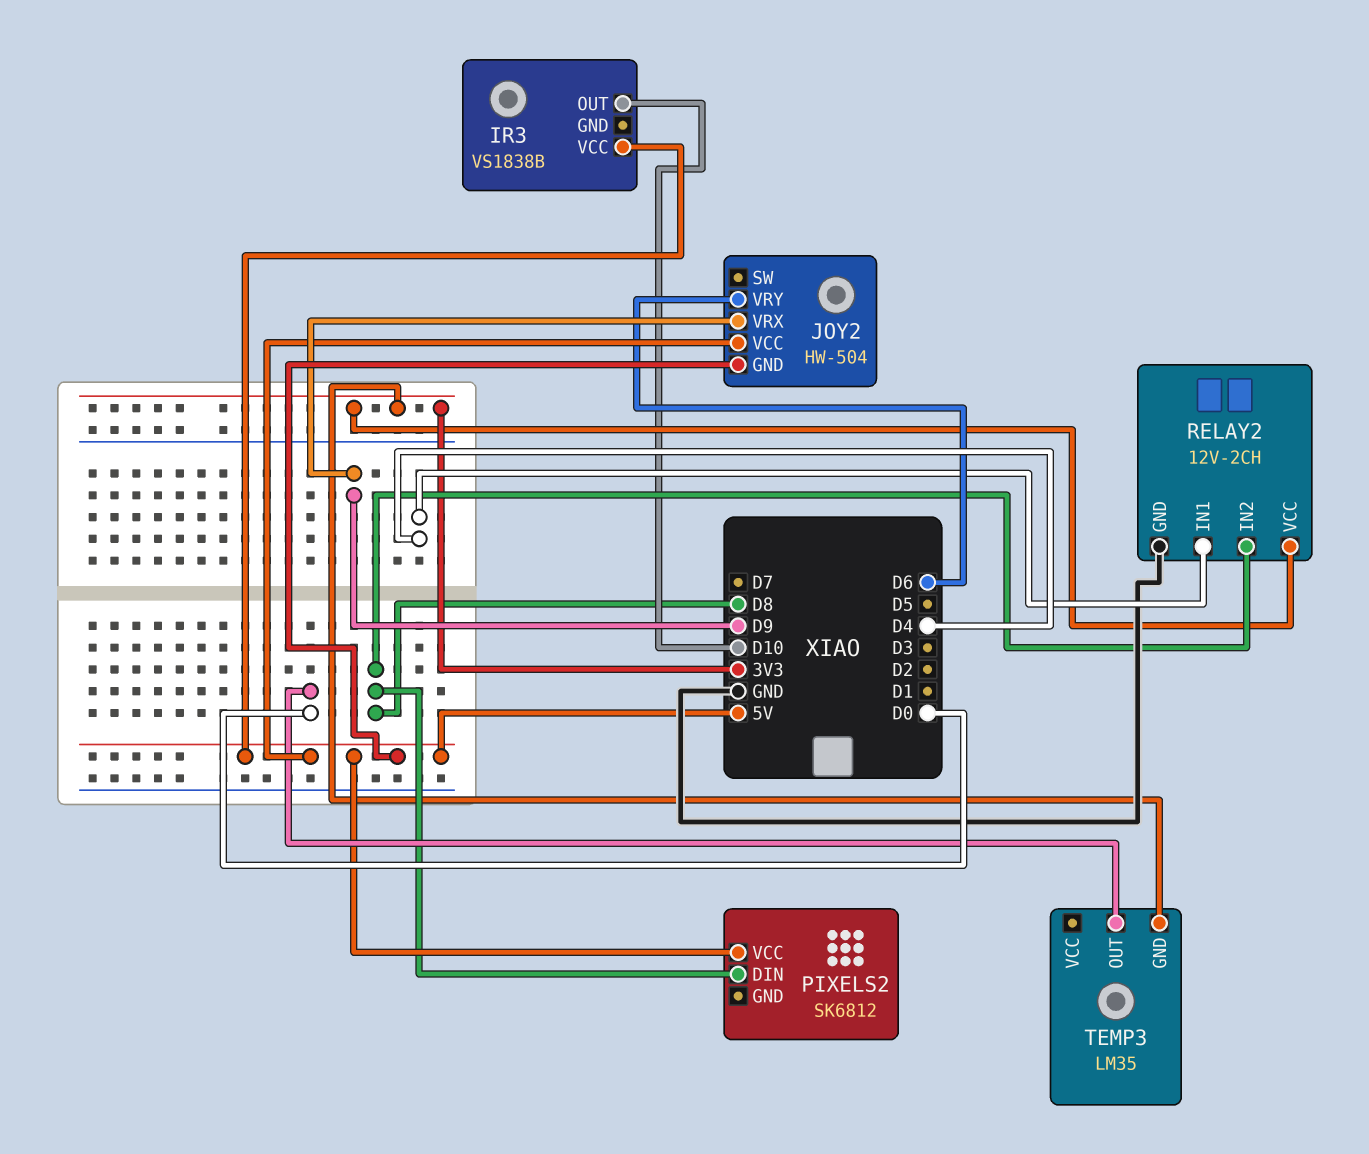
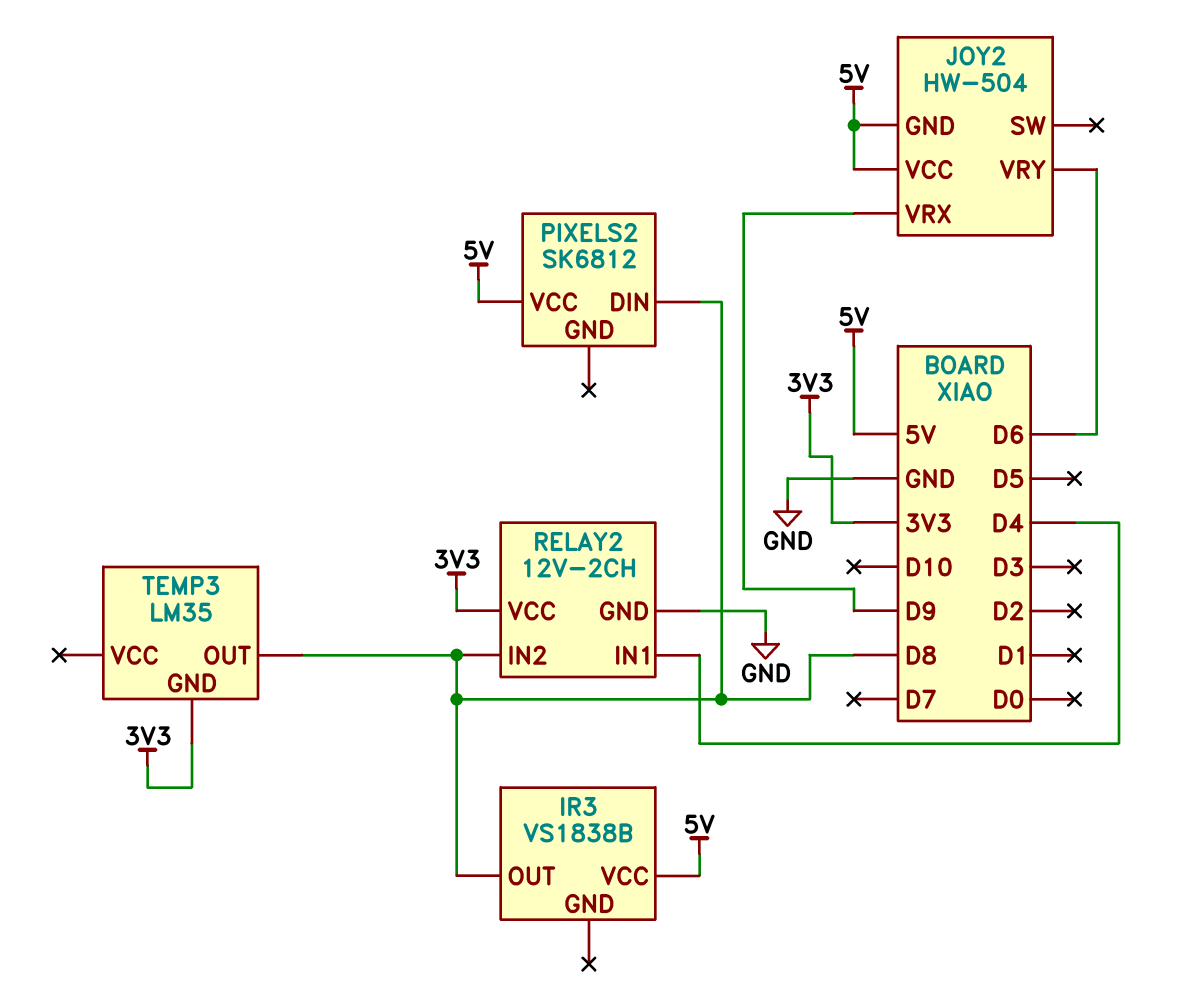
IR3 pin OUT: D10 -> D8
TEMP3 pin OUT: D0 -> D8

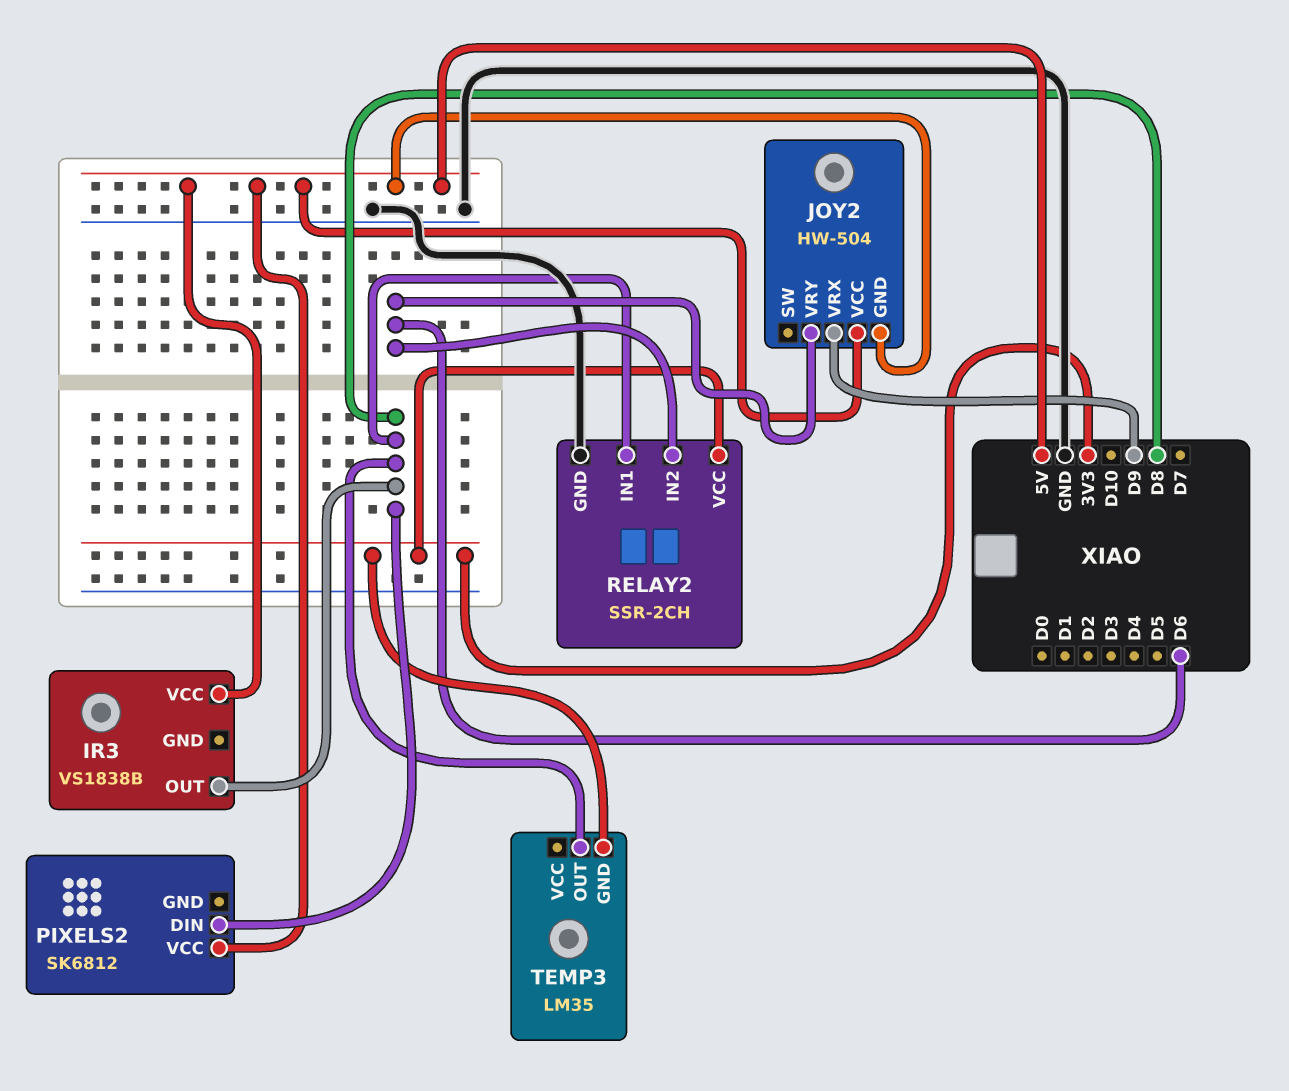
RELAY2: 12V-2CH -> SSR-2CH
RELAY2 pin IN1: D4 -> D8
RELAY2 pin IN2: D8 -> D6

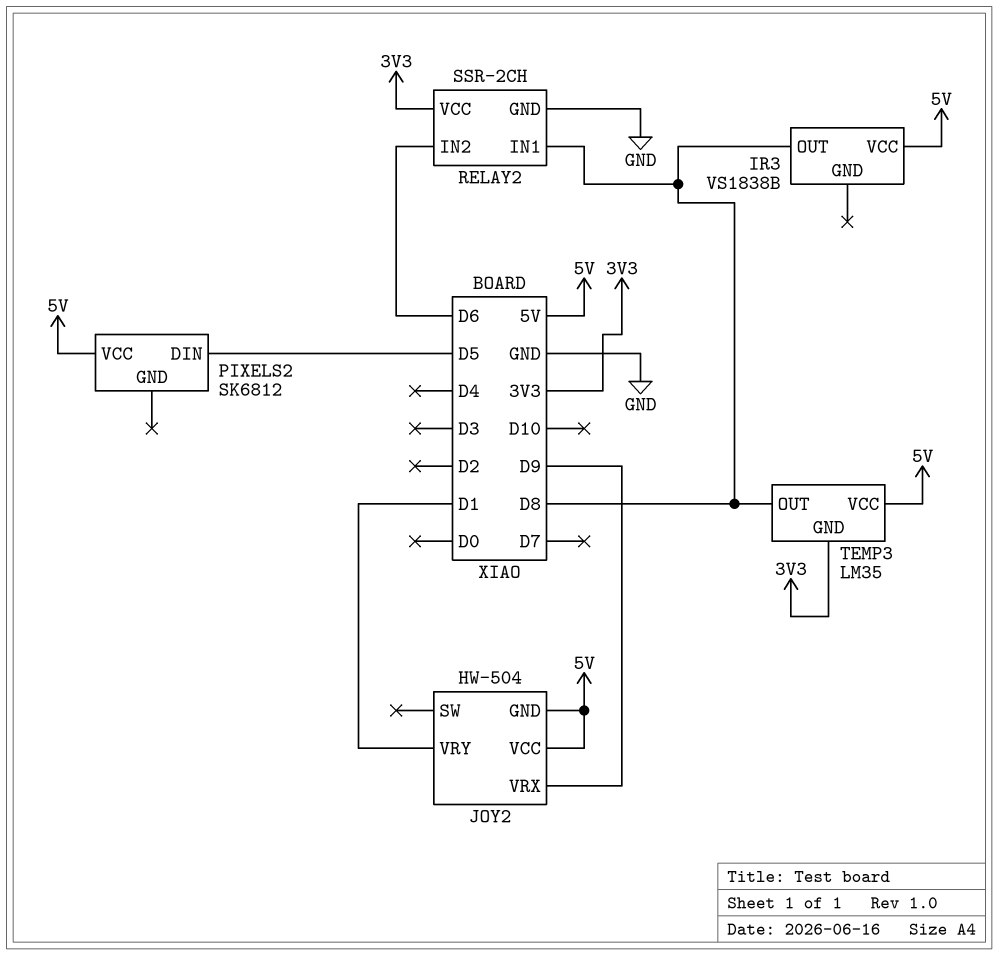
JOY2 pin VRY: D6 -> D1
PIXELS2 pin DIN: D8 -> D5
TEMP3 pin VCC: none -> 5V

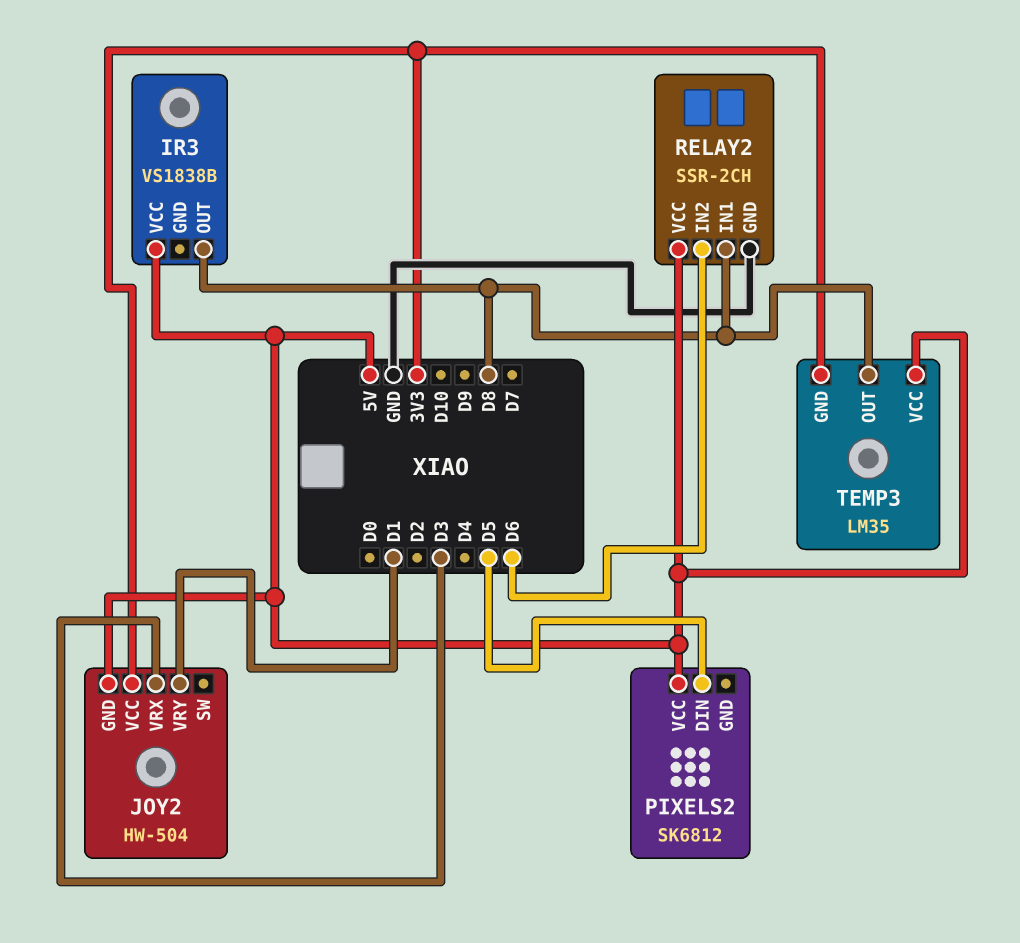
JOY2 pin VCC: 5V -> 3V3
JOY2 pin VRX: D9 -> D3
RELAY2 pin VCC: 3V3 -> 5V

